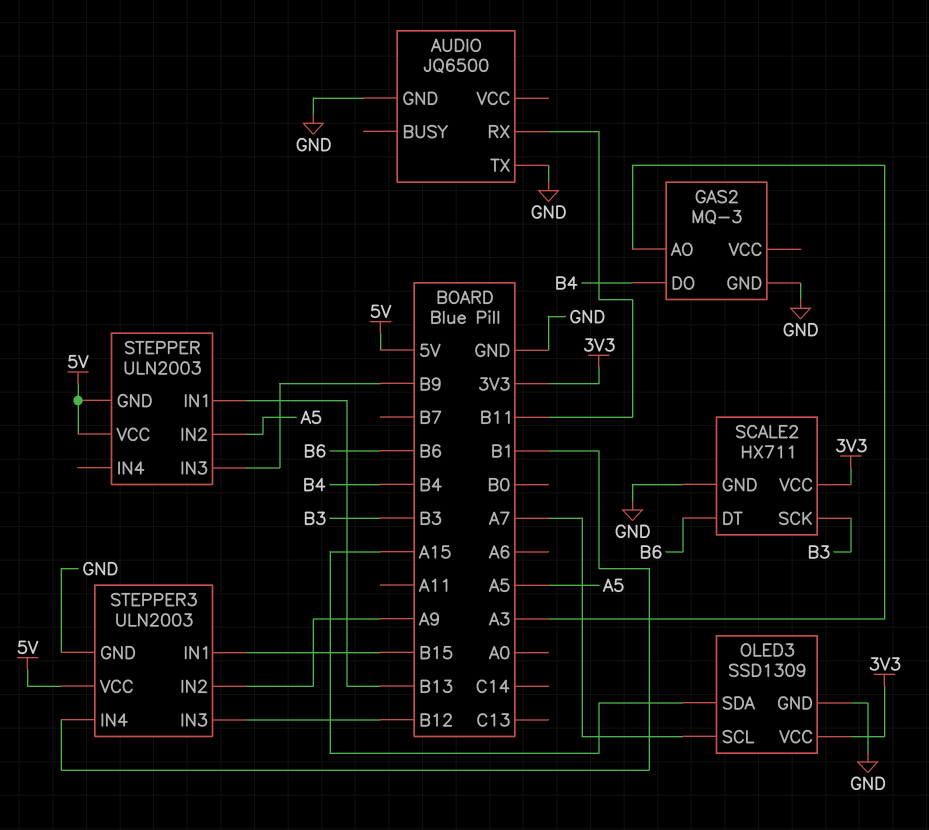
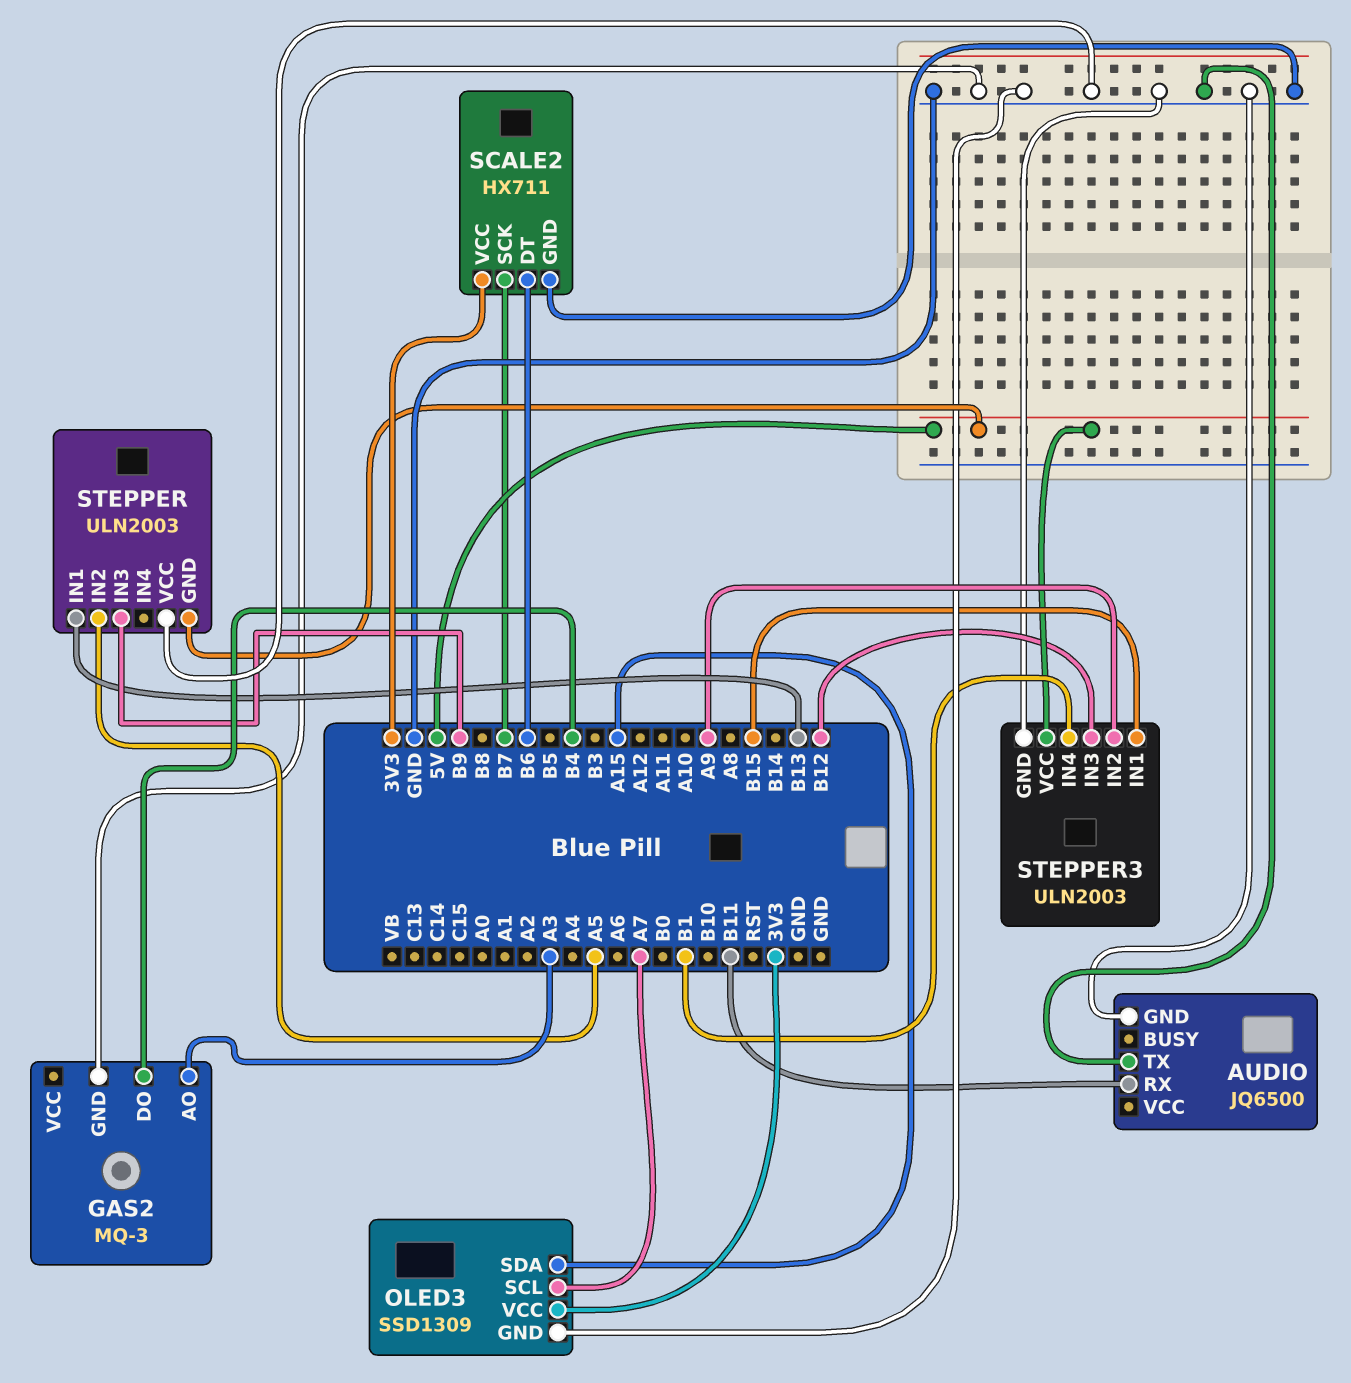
SCALE2 pin SCK: B3 -> B7
STEPPER pin VCC: 5V -> GND

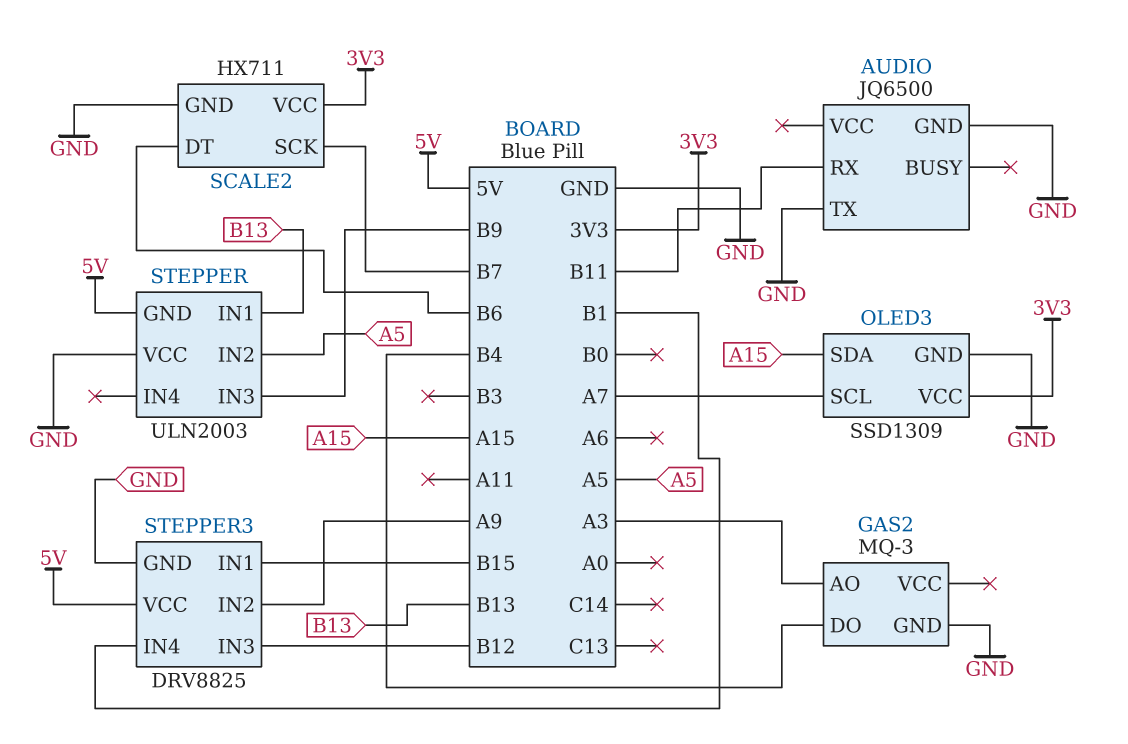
STEPPER3: ULN2003 -> DRV8825

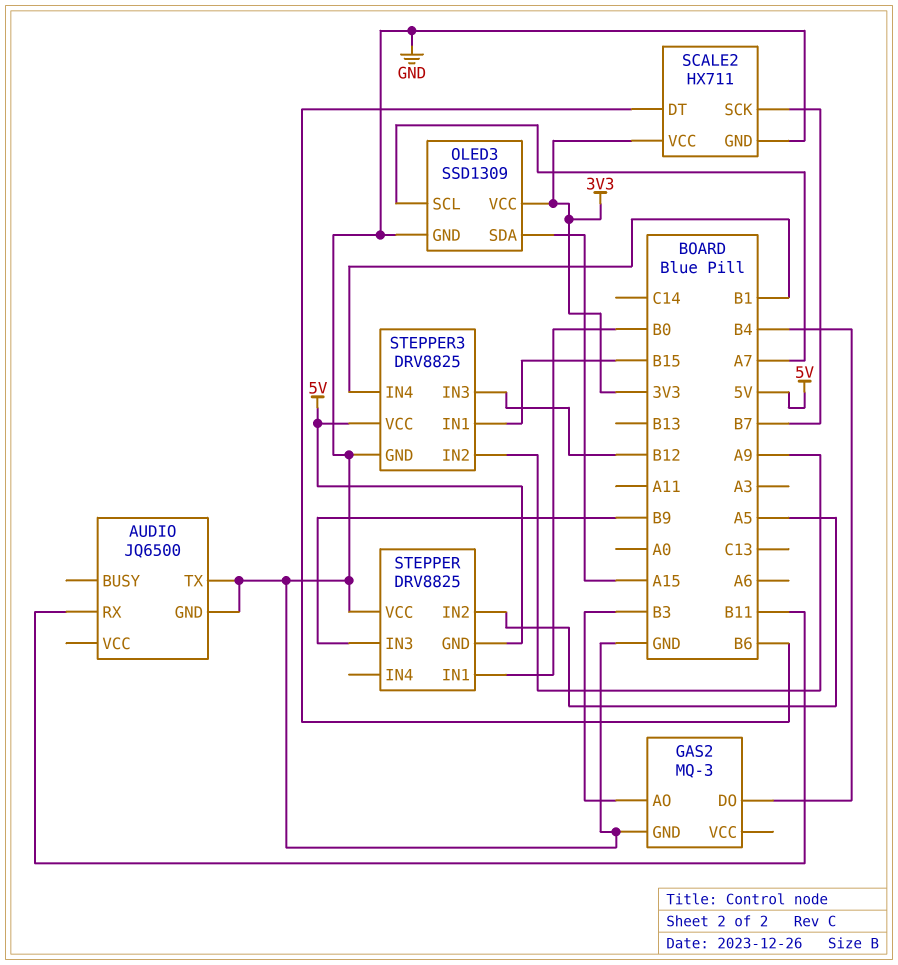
GAS2 pin AO: A3 -> B3
STEPPER: ULN2003 -> DRV8825
STEPPER pin IN1: B13 -> B0

